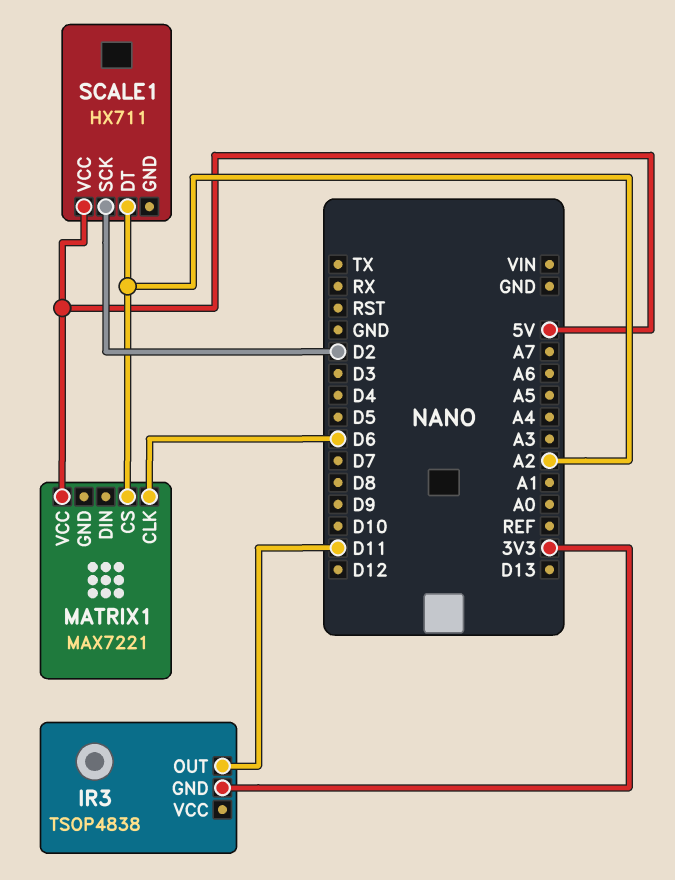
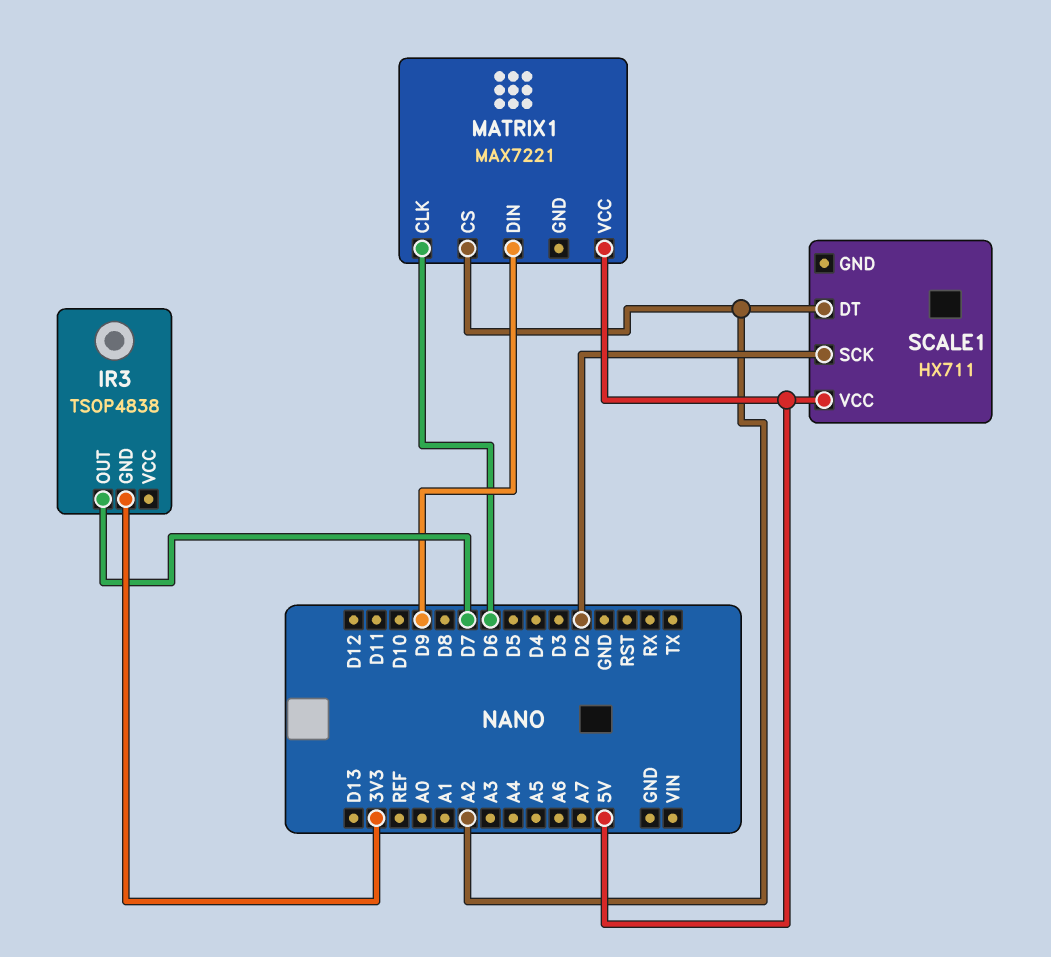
IR3 pin OUT: D11 -> D7
MATRIX1 pin DIN: none -> D9

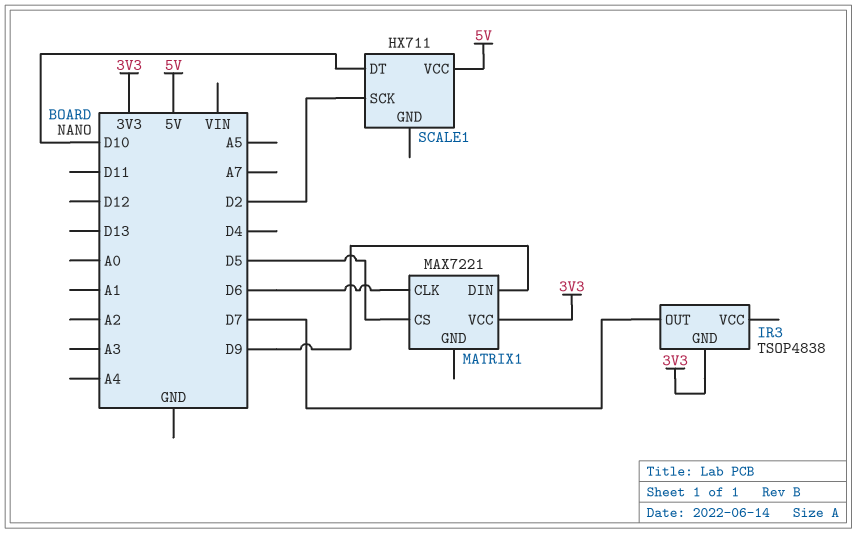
MATRIX1 pin CS: A2 -> D5
MATRIX1 pin VCC: 5V -> 3V3
SCALE1 pin DT: A2 -> D10

